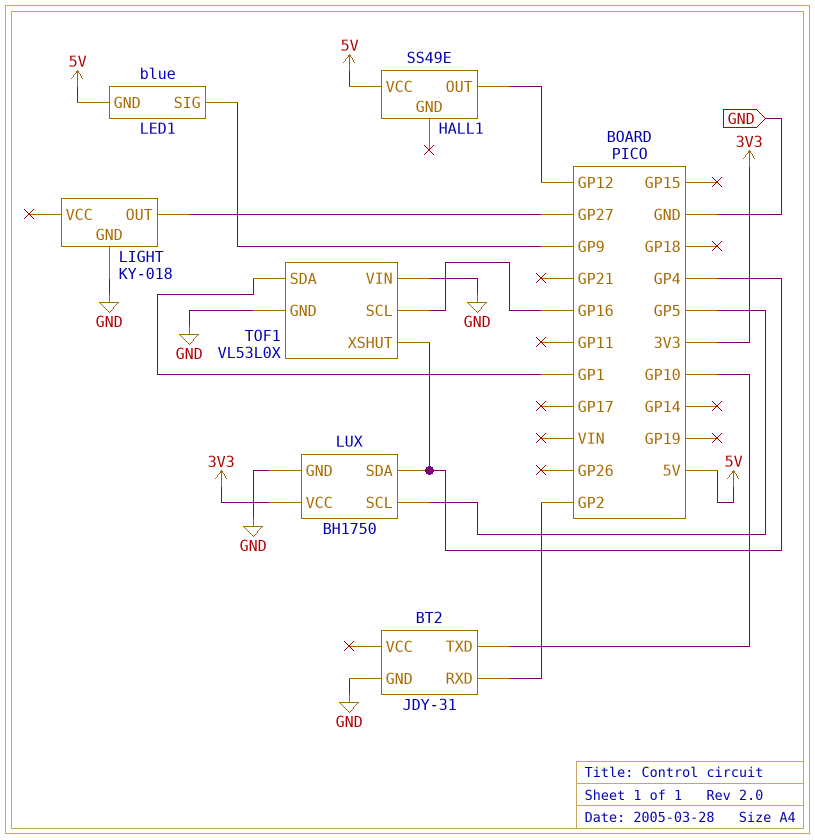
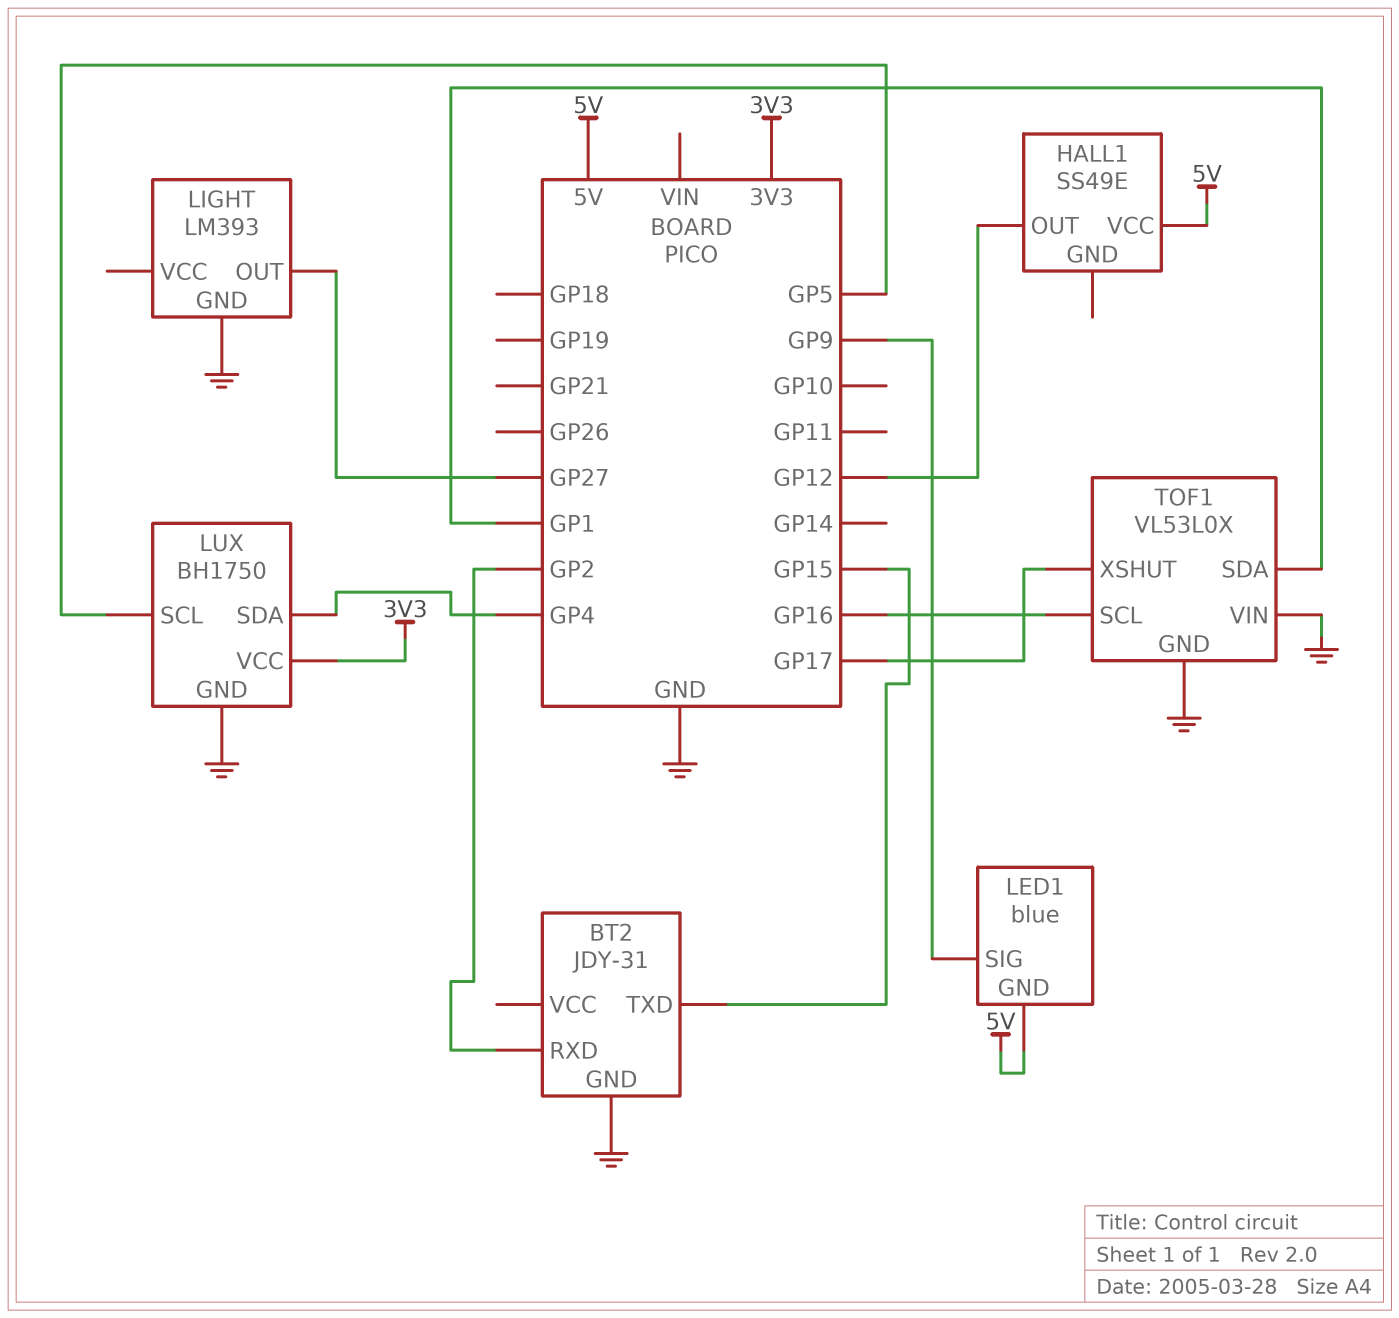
BT2 pin TXD: GP10 -> GP15
LIGHT: KY-018 -> LM393
TOF1 pin XSHUT: GP4 -> GP17

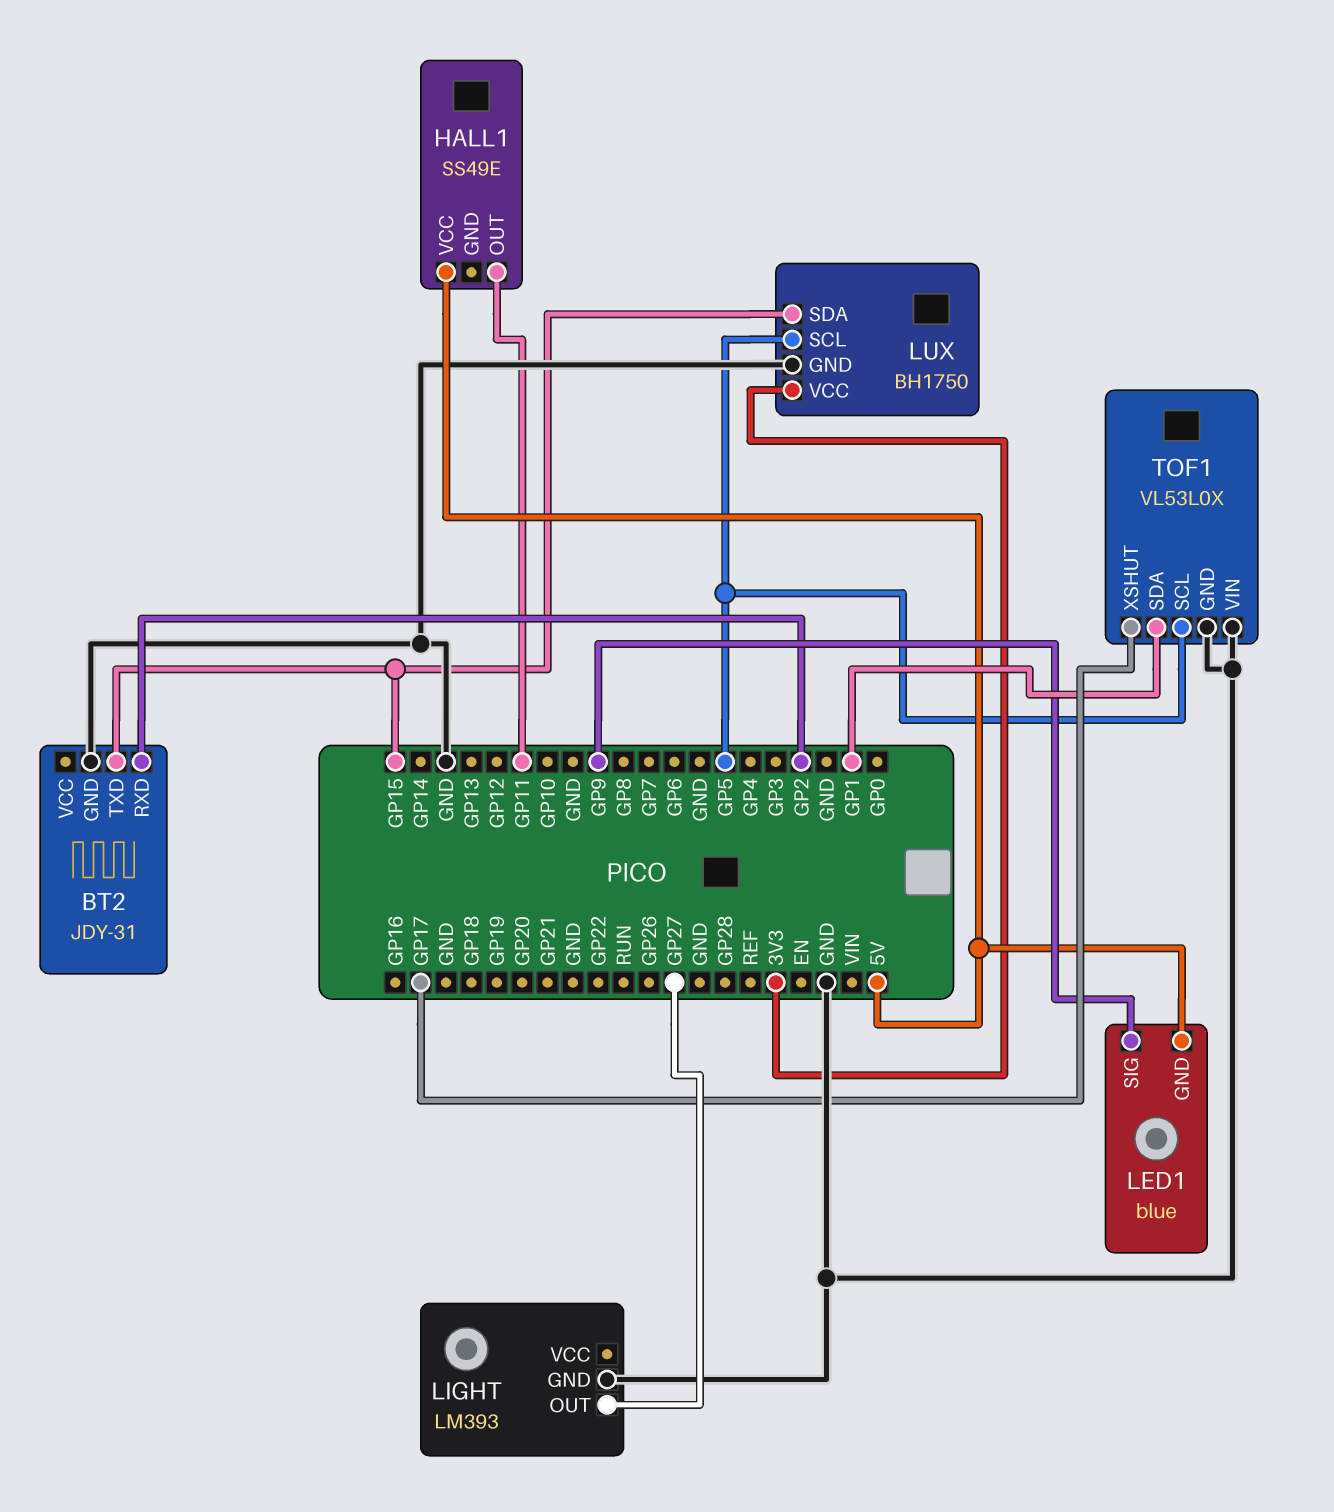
HALL1 pin OUT: GP12 -> GP11
LUX pin SDA: GP4 -> GP15
TOF1 pin SCL: GP16 -> GP5

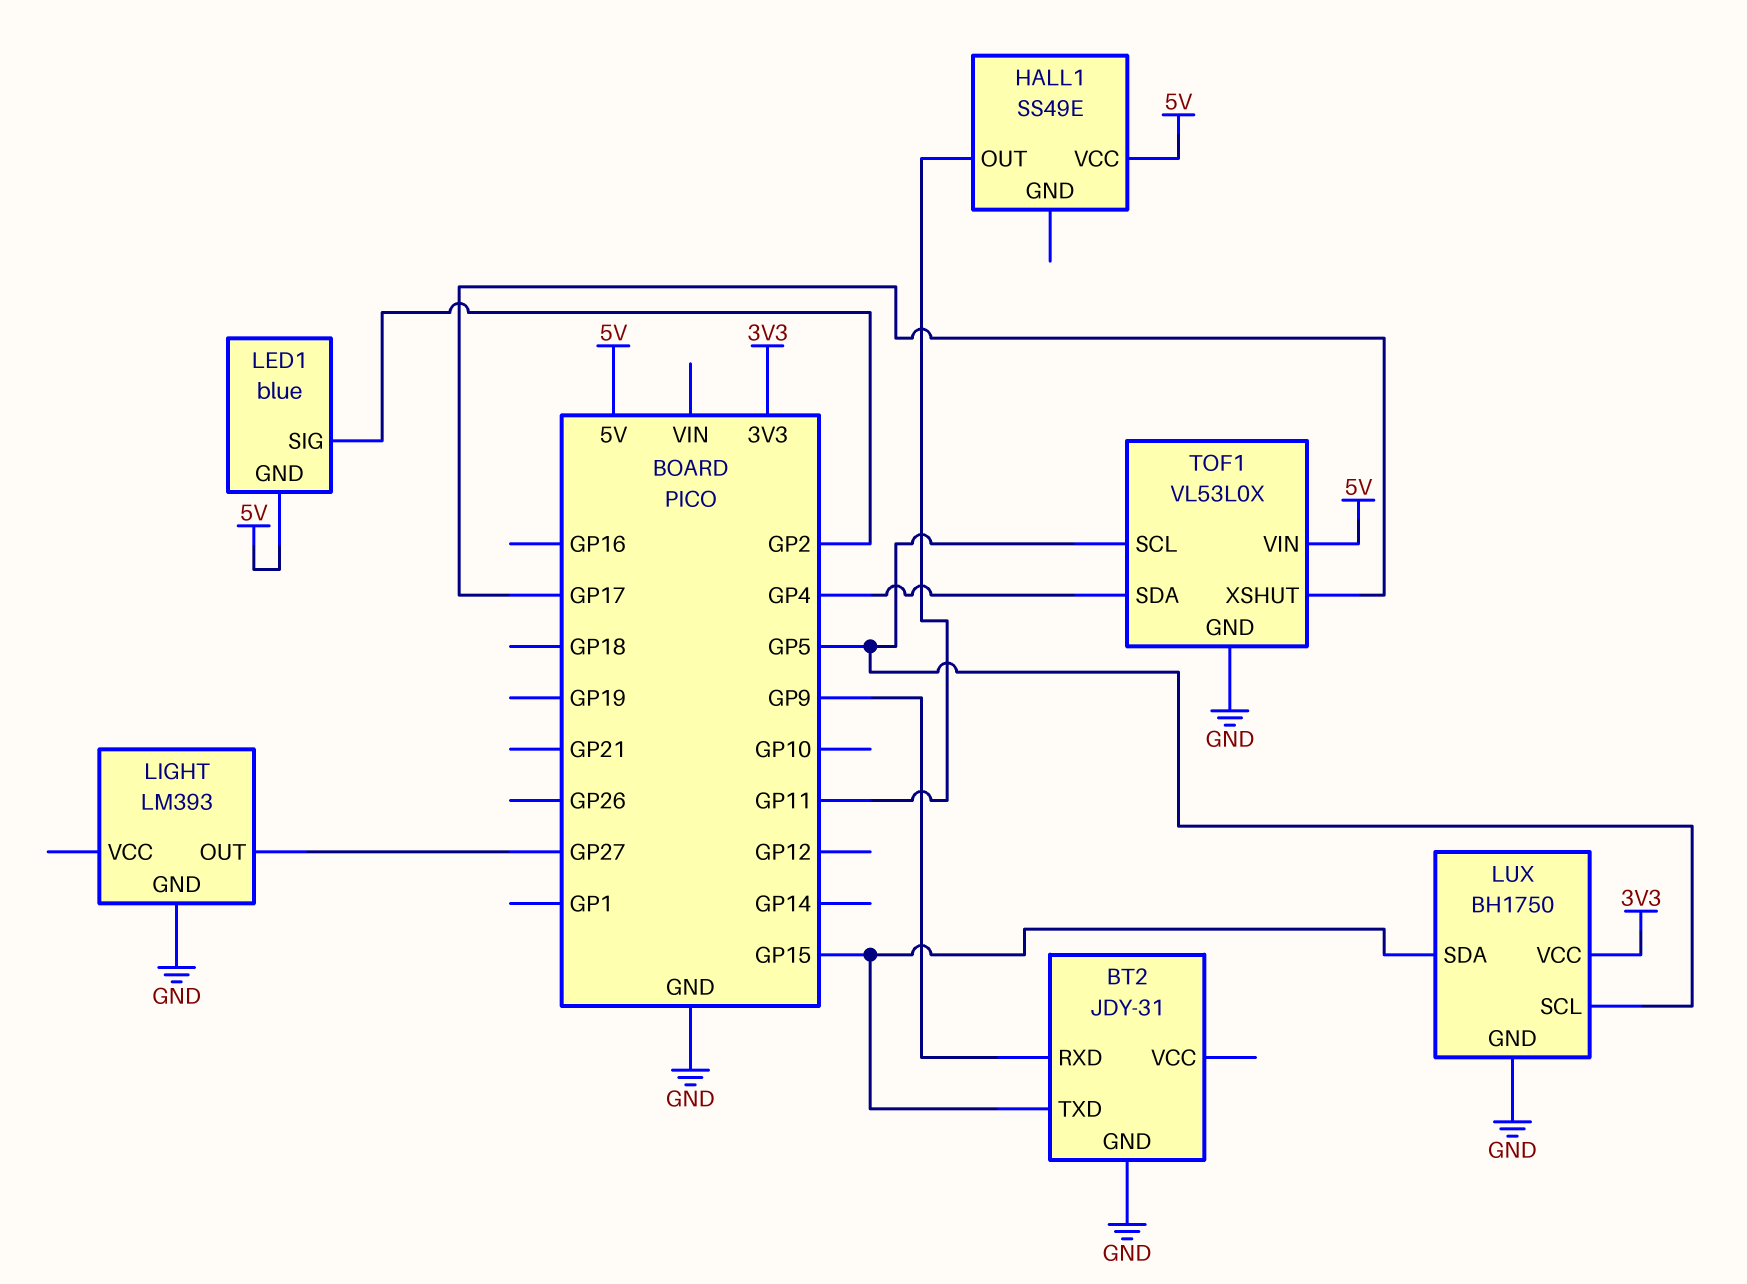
BT2 pin RXD: GP2 -> GP9
LED1 pin SIG: GP9 -> GP2
TOF1 pin SDA: GP1 -> GP4
TOF1 pin VIN: GND -> 5V

